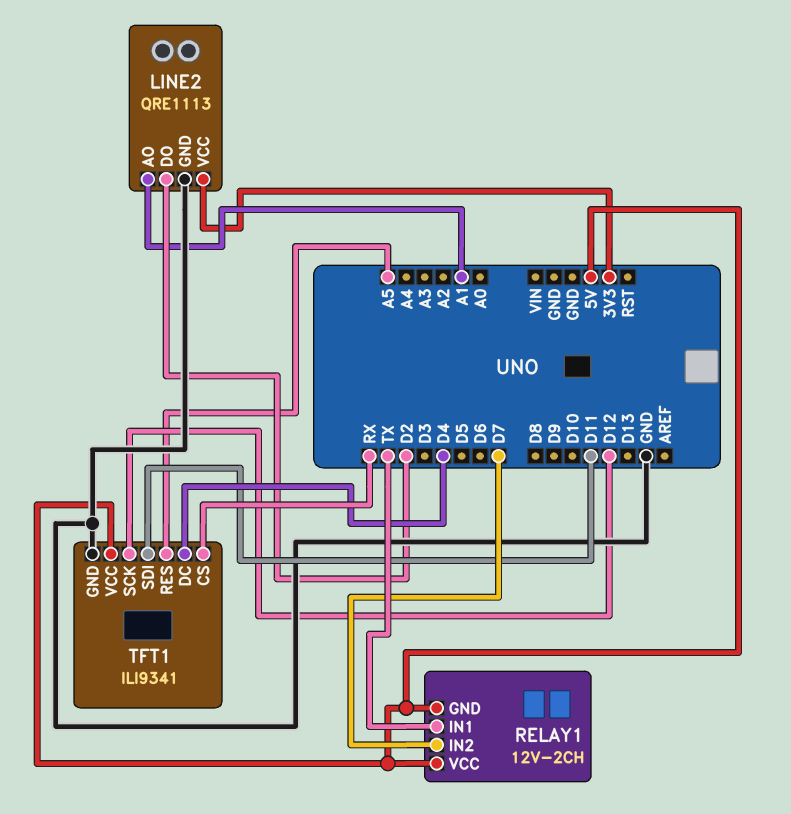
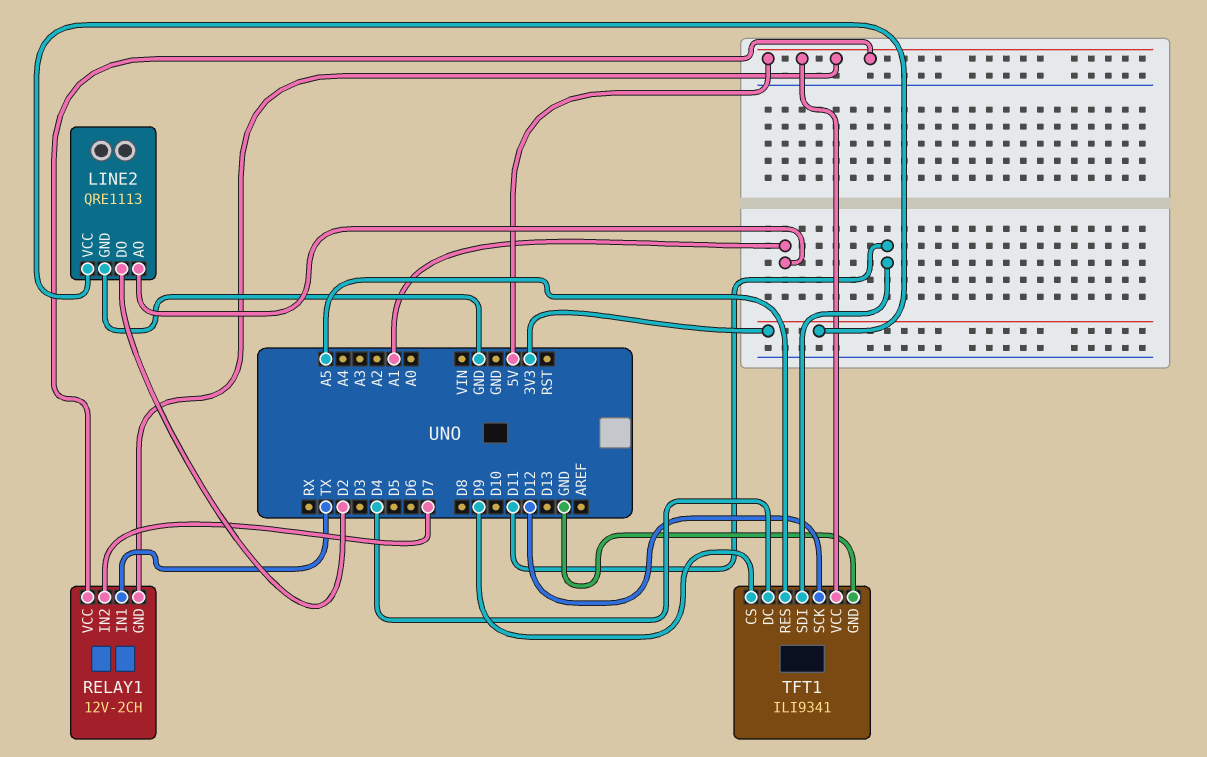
TFT1 pin CS: RX -> D9

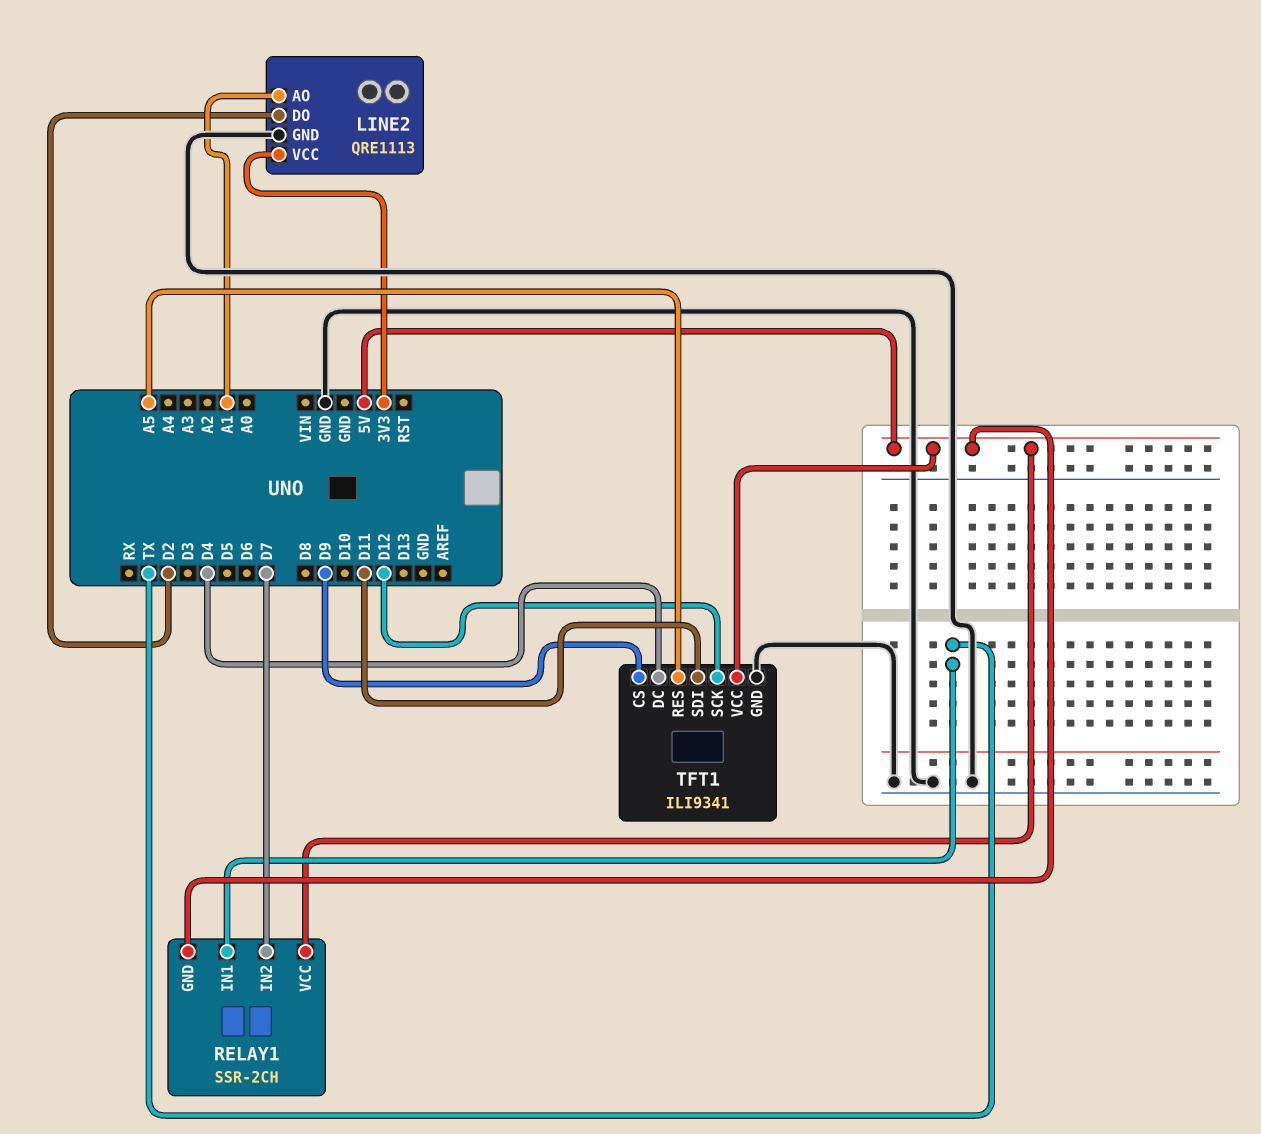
RELAY1: 12V-2CH -> SSR-2CH

